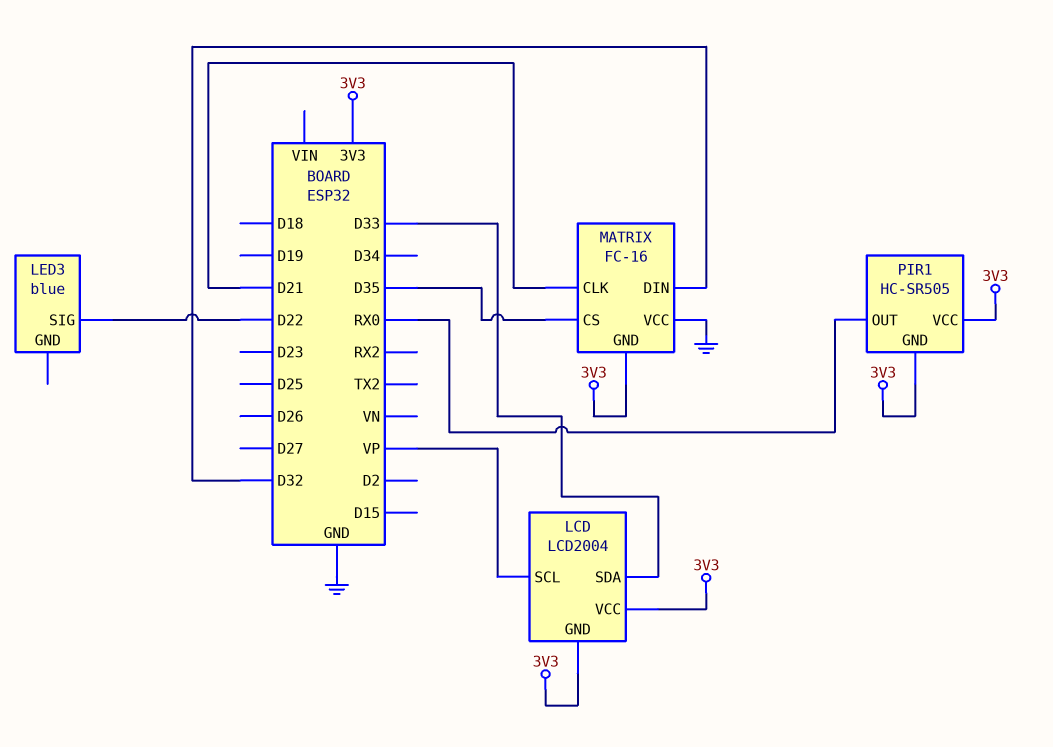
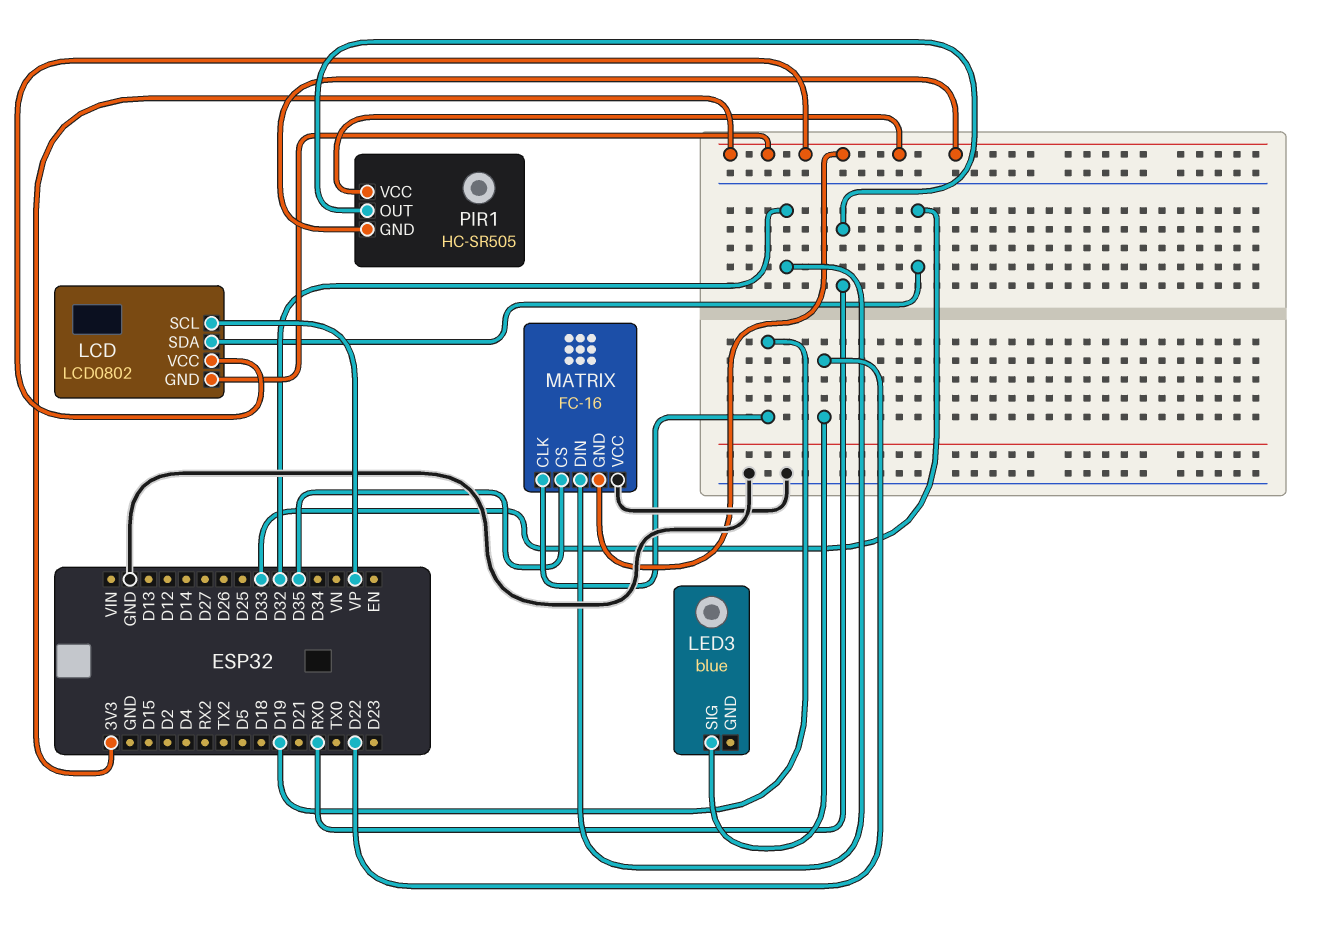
LCD: LCD2004 -> LCD0802
MATRIX pin CLK: D21 -> D19

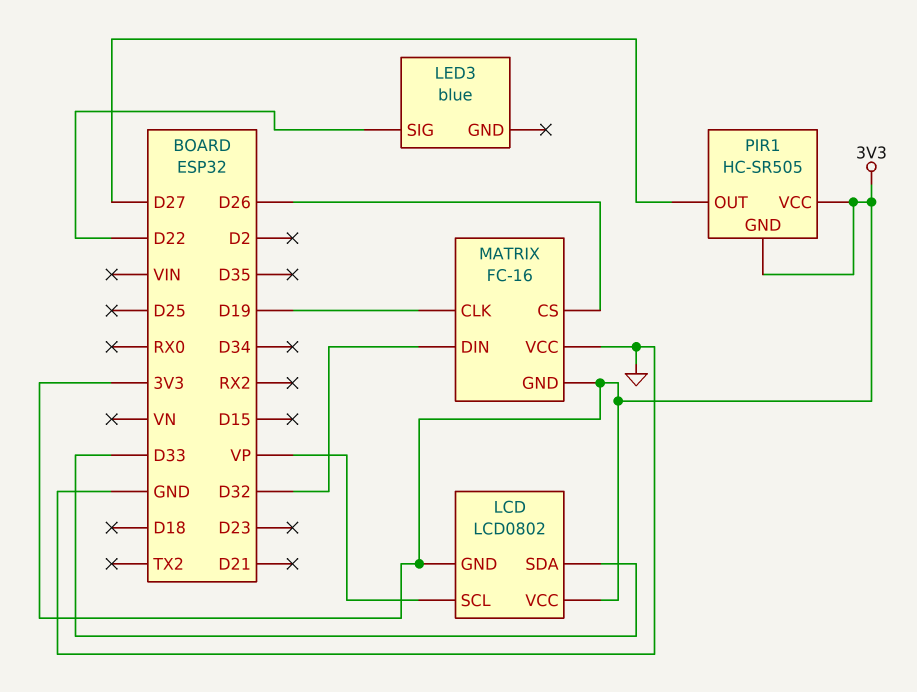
MATRIX pin CS: D35 -> D26
PIR1 pin OUT: RX0 -> D27

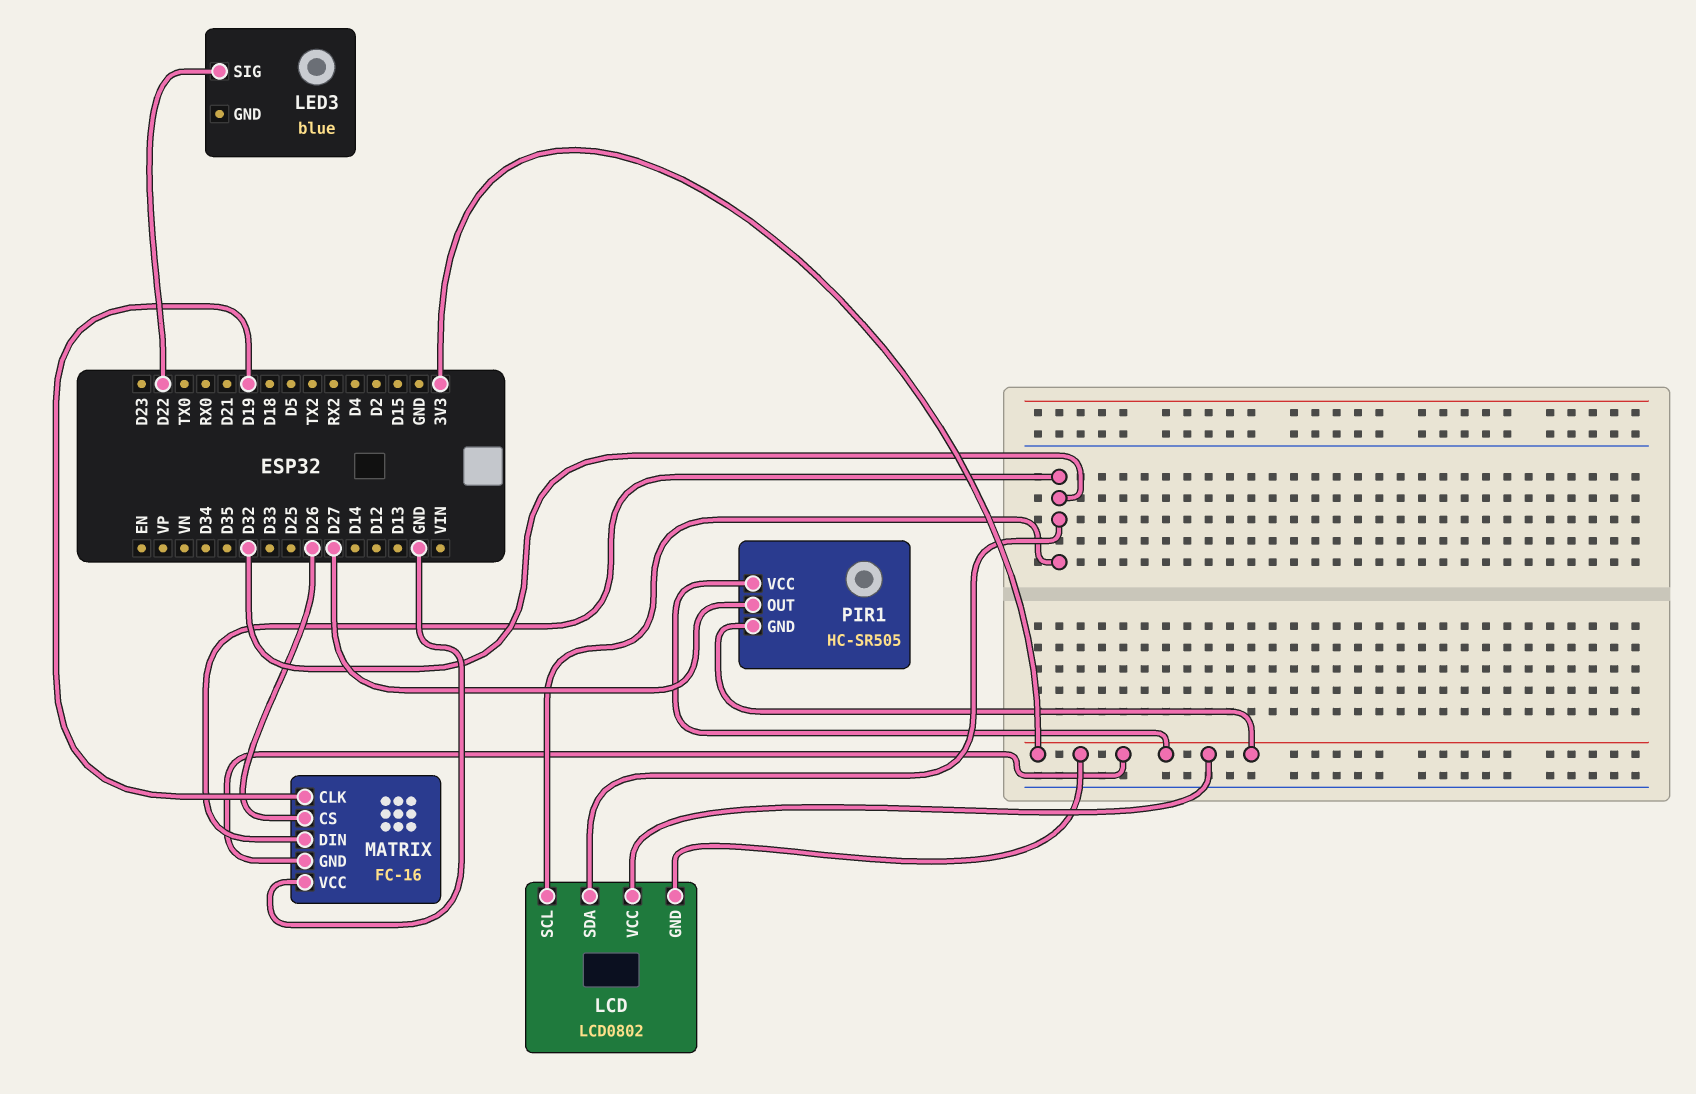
LCD pin SCL: VP -> D32
LCD pin SDA: D33 -> D32

